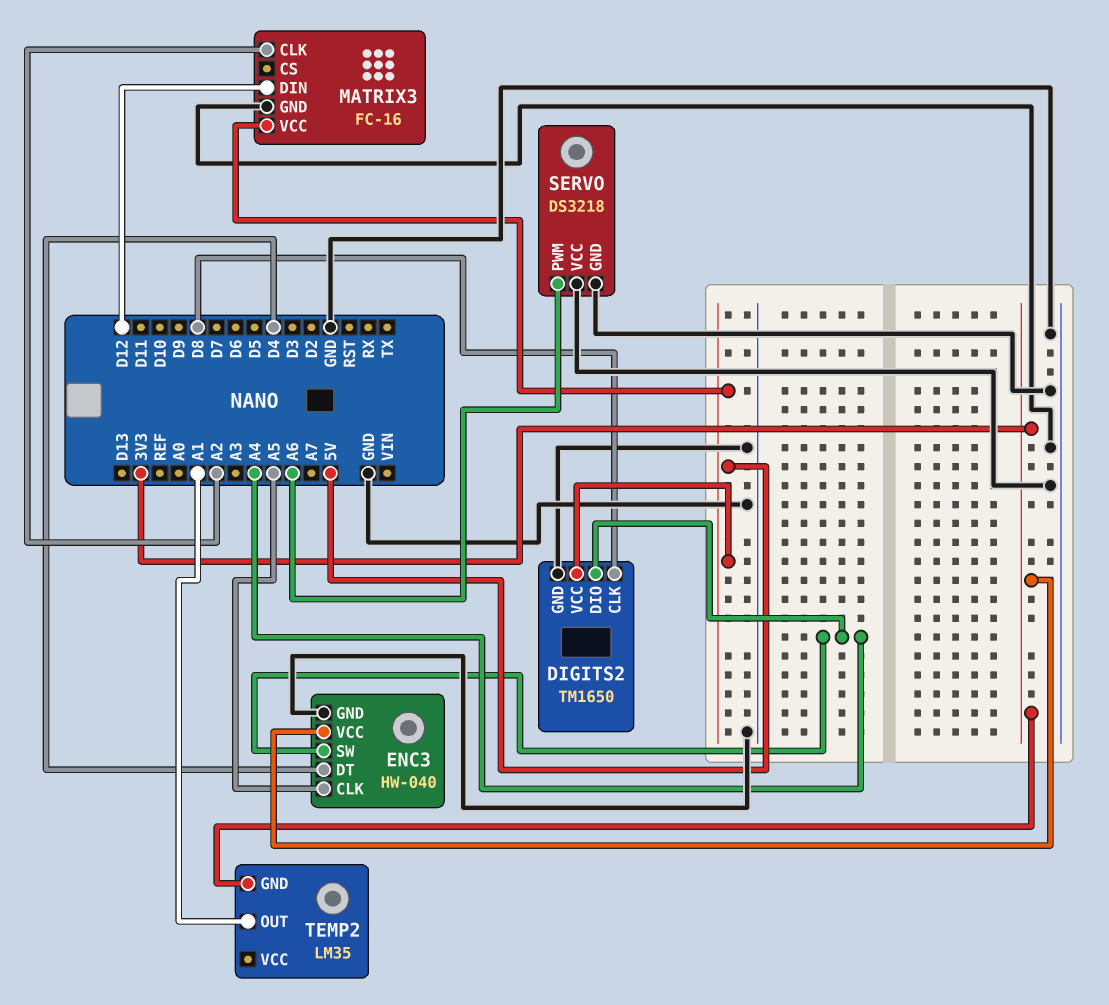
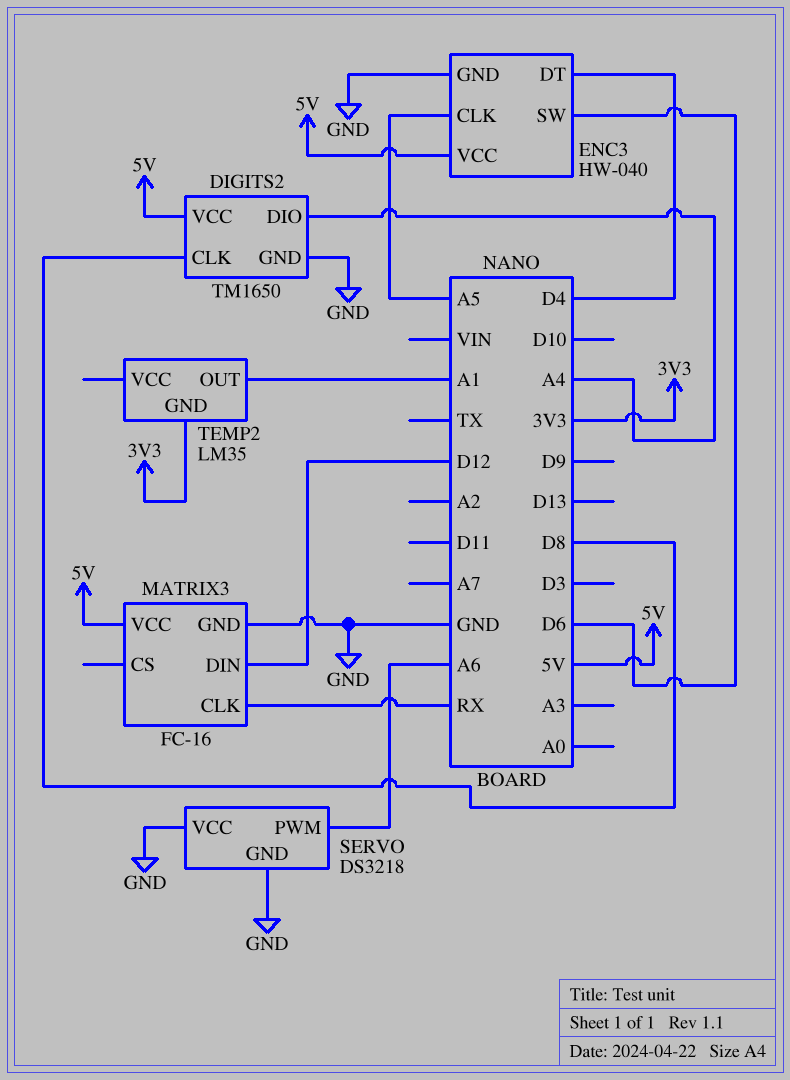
ENC3 pin SW: A4 -> D6
ENC3 pin VCC: 3V3 -> 5V
MATRIX3 pin CLK: A2 -> RX

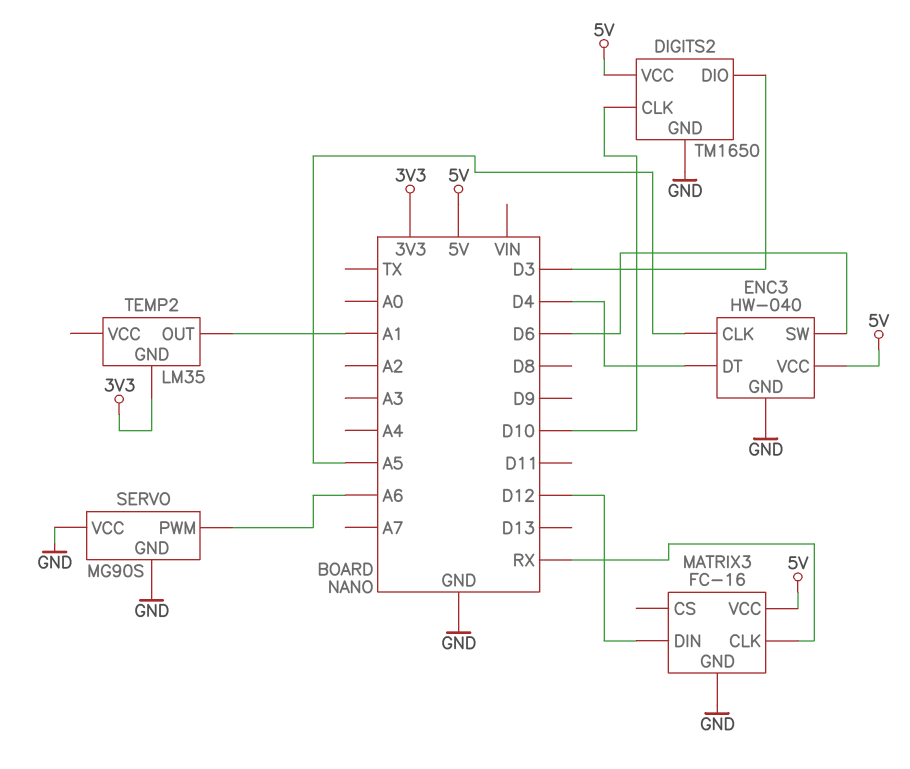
DIGITS2 pin CLK: D8 -> D10
DIGITS2 pin DIO: A4 -> D3
SERVO: DS3218 -> MG90S

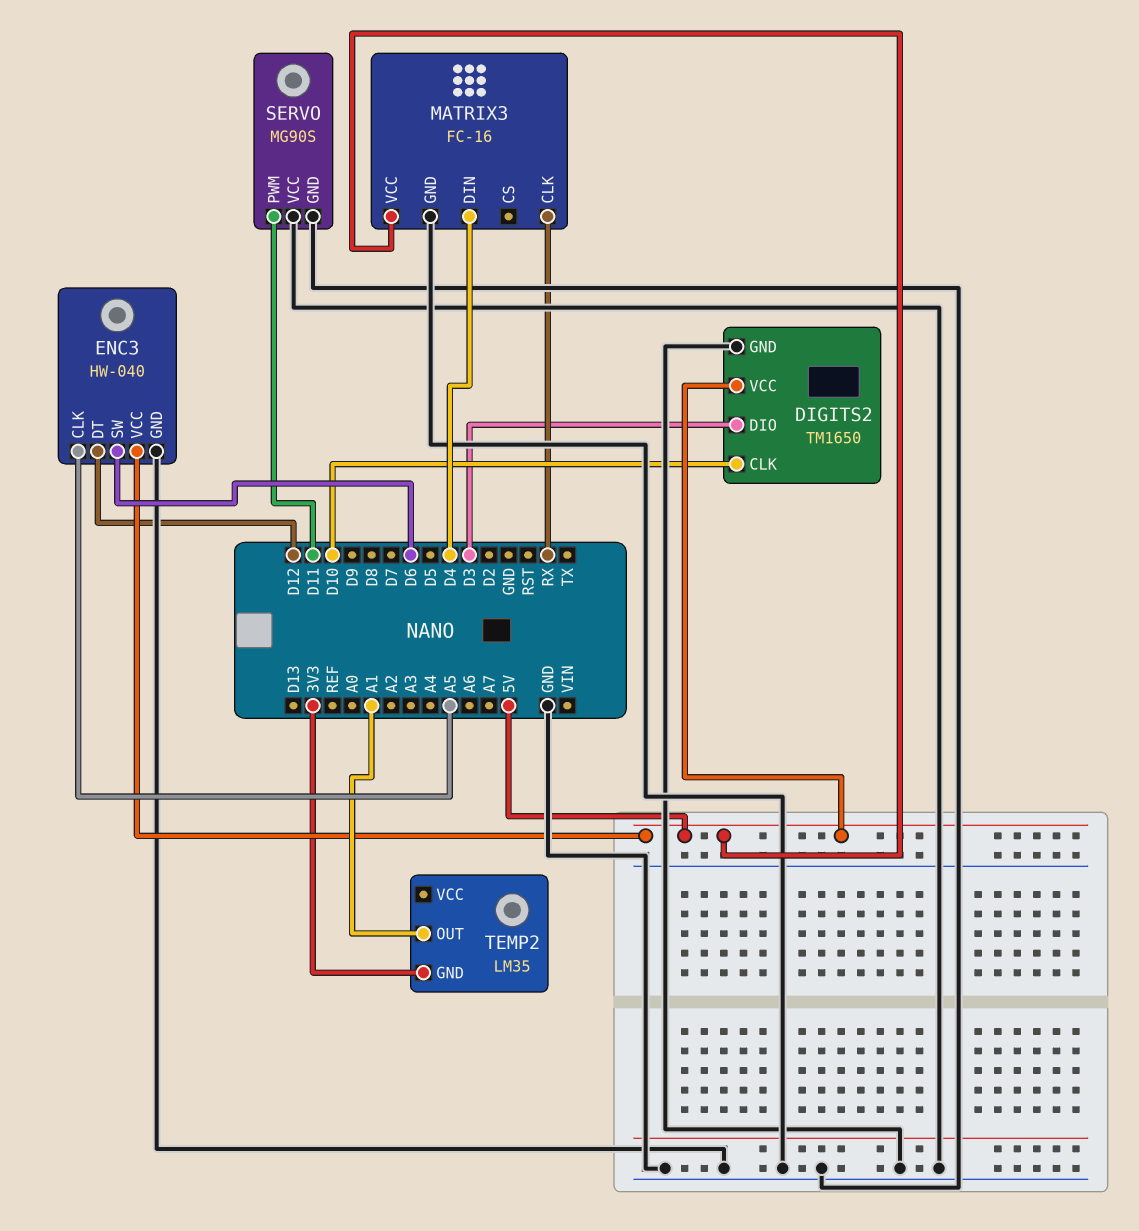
ENC3 pin DT: D4 -> D12
MATRIX3 pin DIN: D12 -> D4
SERVO pin PWM: A6 -> D11

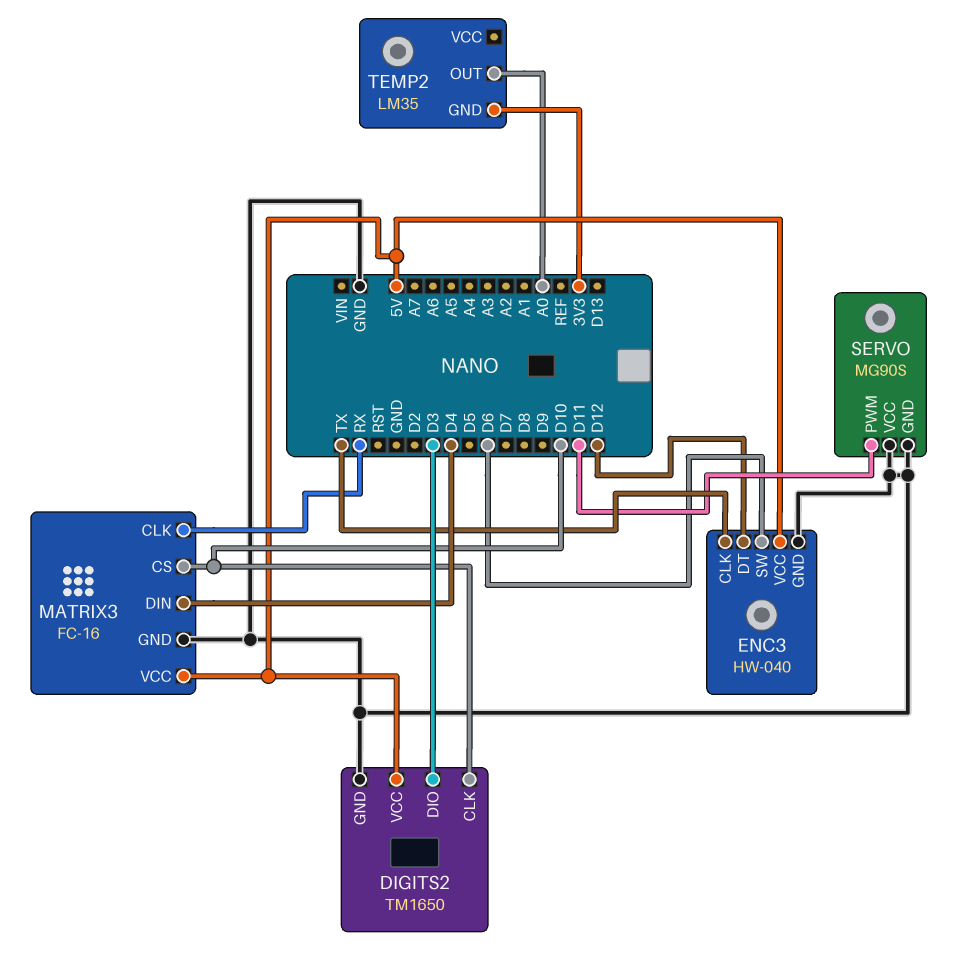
ENC3 pin CLK: A5 -> TX
MATRIX3 pin CS: none -> D10
TEMP2 pin OUT: A1 -> A0

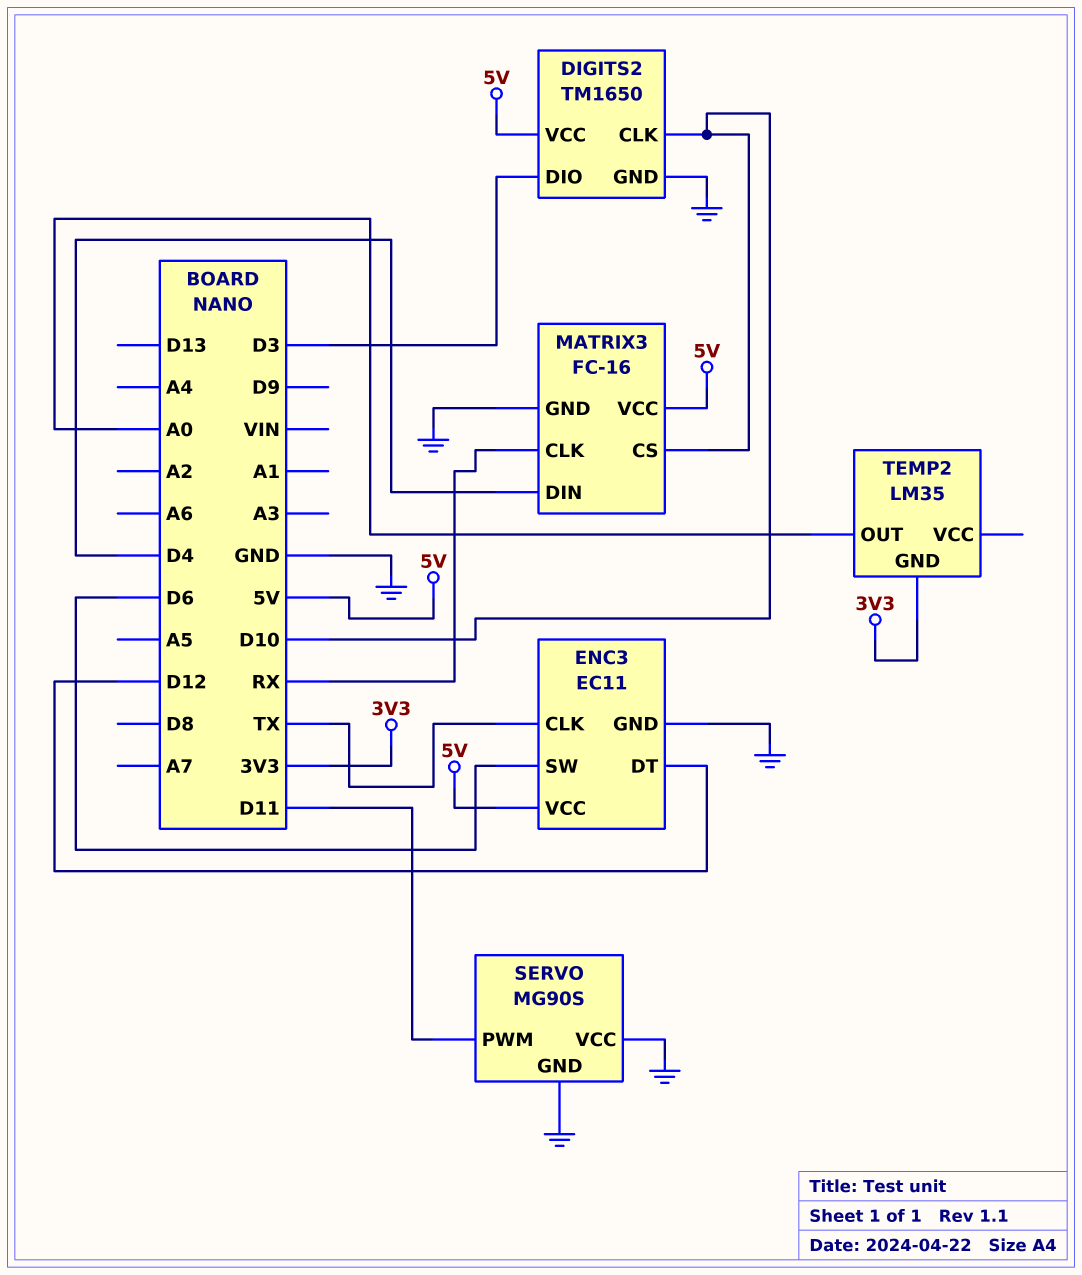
ENC3: HW-040 -> EC11

